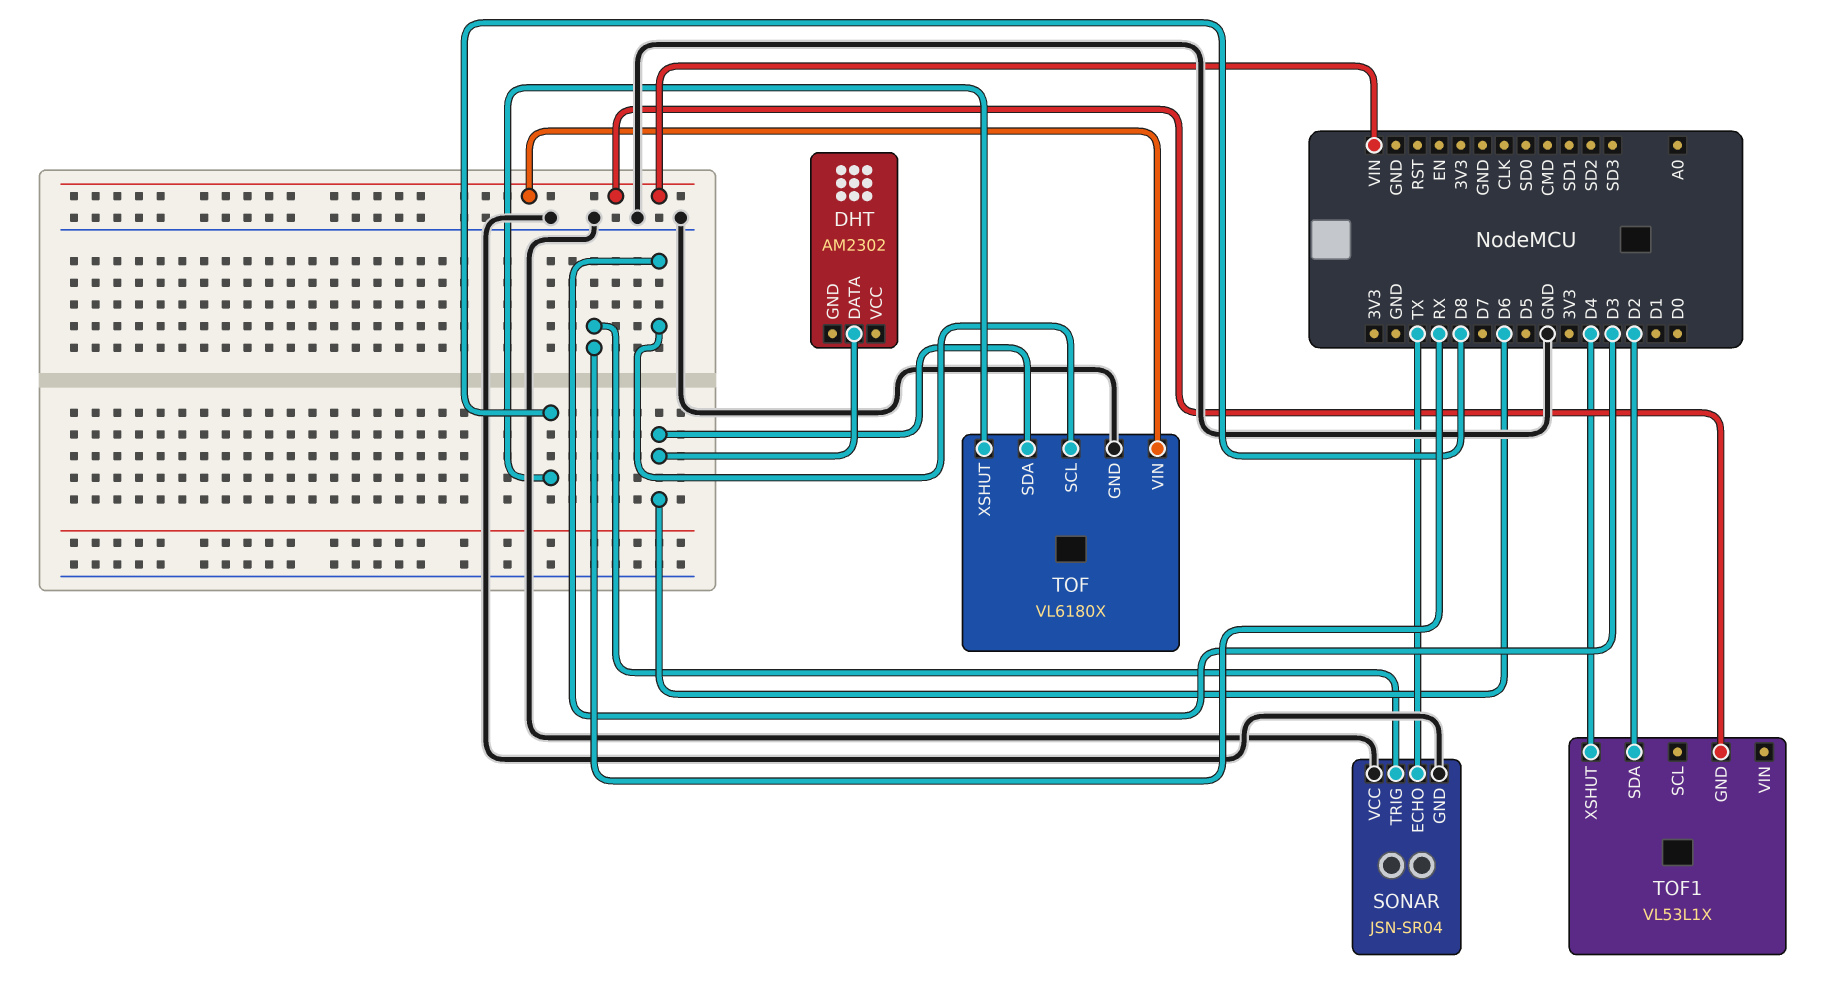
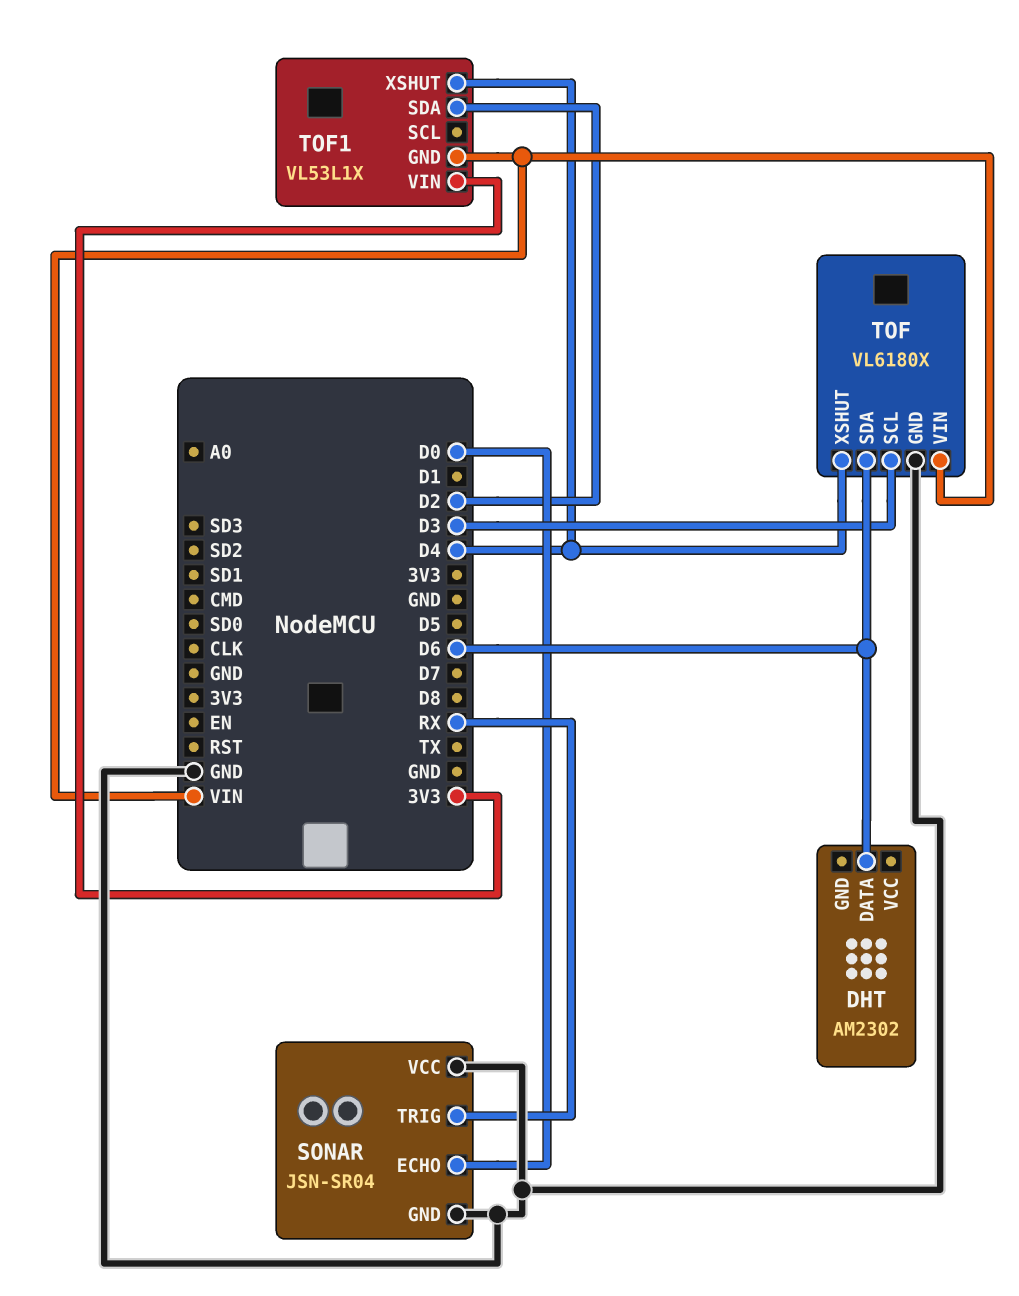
SONAR pin ECHO: TX -> D0
TOF pin XSHUT: D8 -> D4
TOF1 pin VIN: none -> 3V3

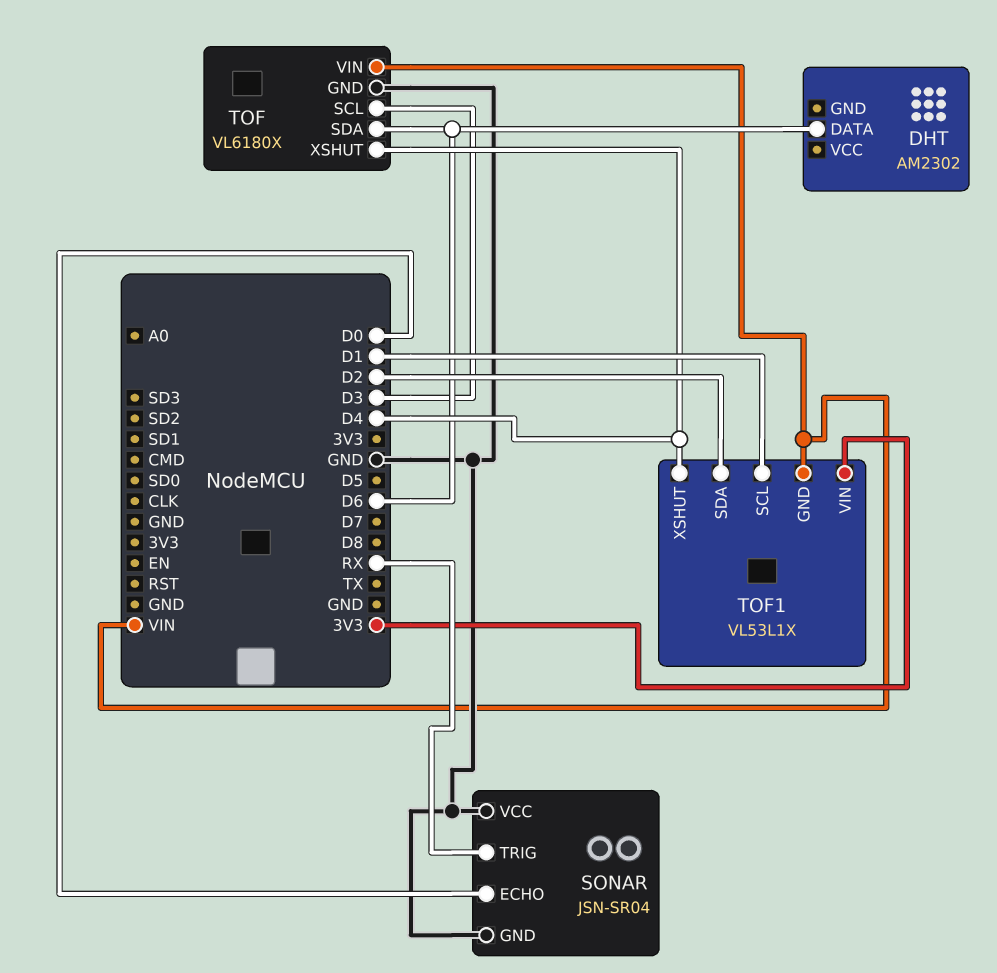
TOF1 pin SCL: none -> D1

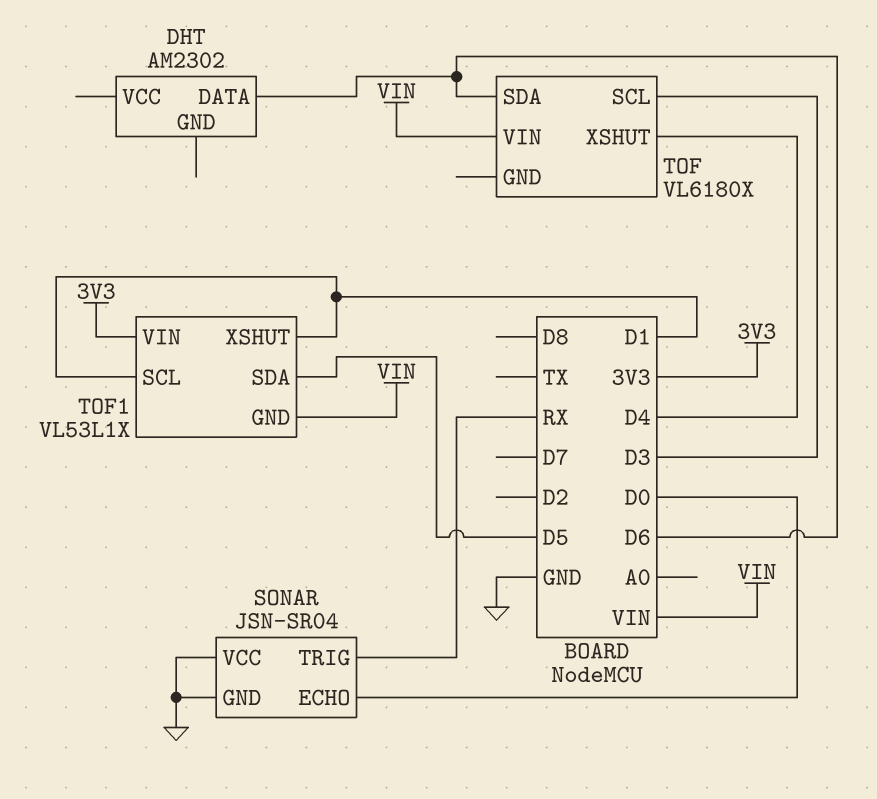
TOF pin GND: GND -> none
TOF1 pin SDA: D2 -> D5
TOF1 pin XSHUT: D4 -> D1

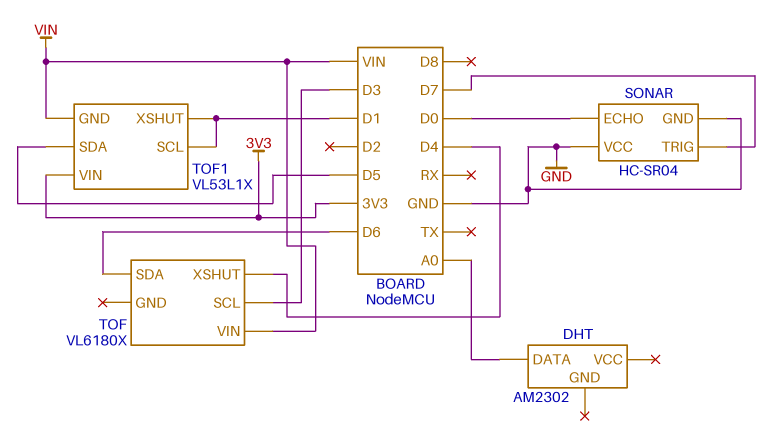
DHT pin DATA: D6 -> A0
SONAR: JSN-SR04 -> HC-SR04
SONAR pin TRIG: RX -> D7

